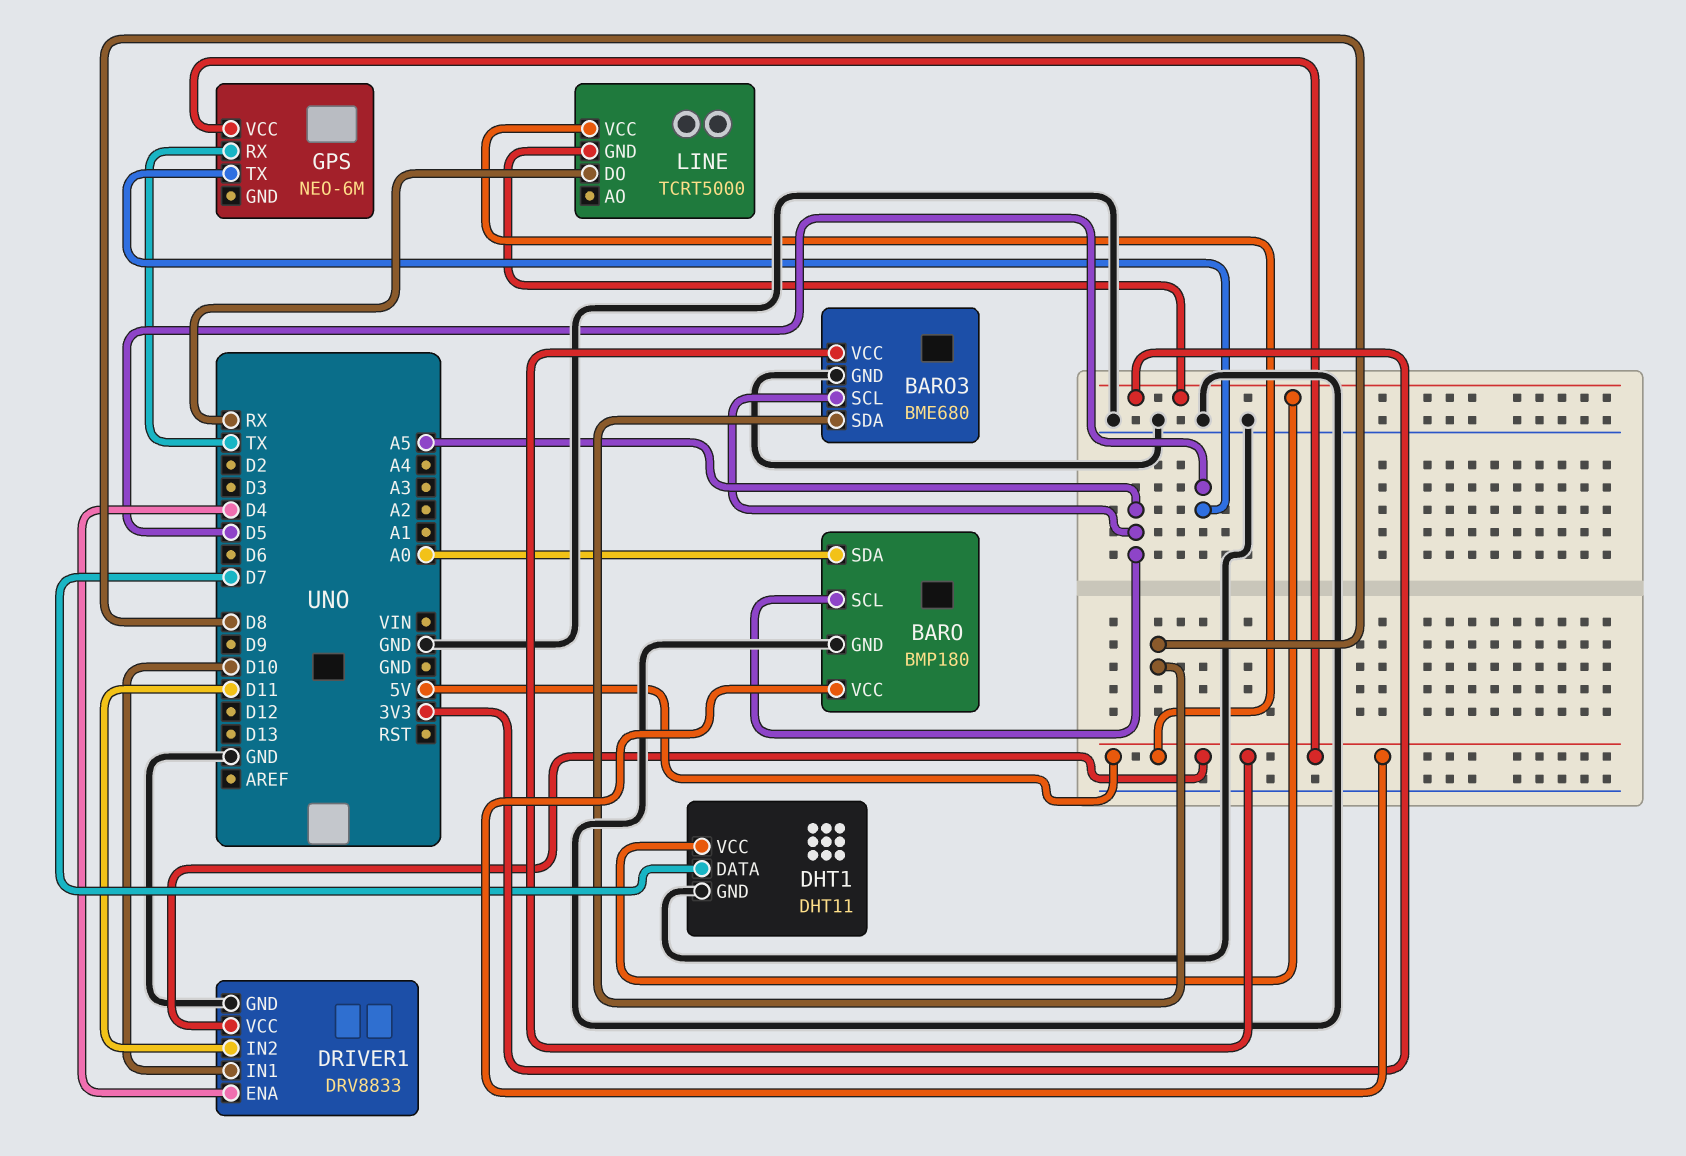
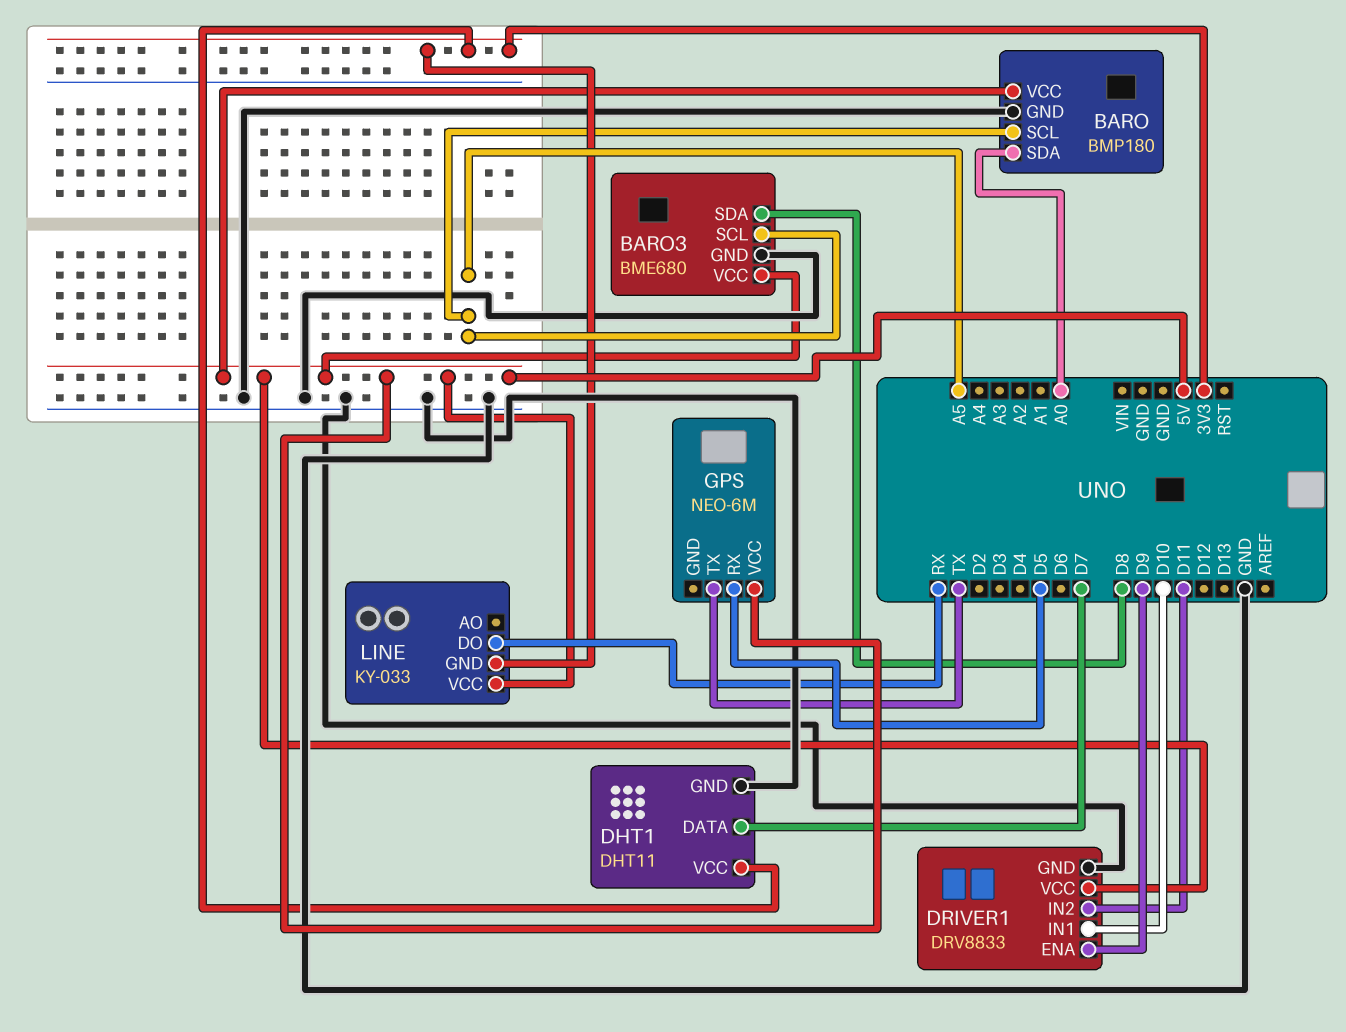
DRIVER1 pin ENA: D4 -> D9
GPS pin RX: TX -> D5
GPS pin TX: D5 -> TX
LINE: TCRT5000 -> KY-033

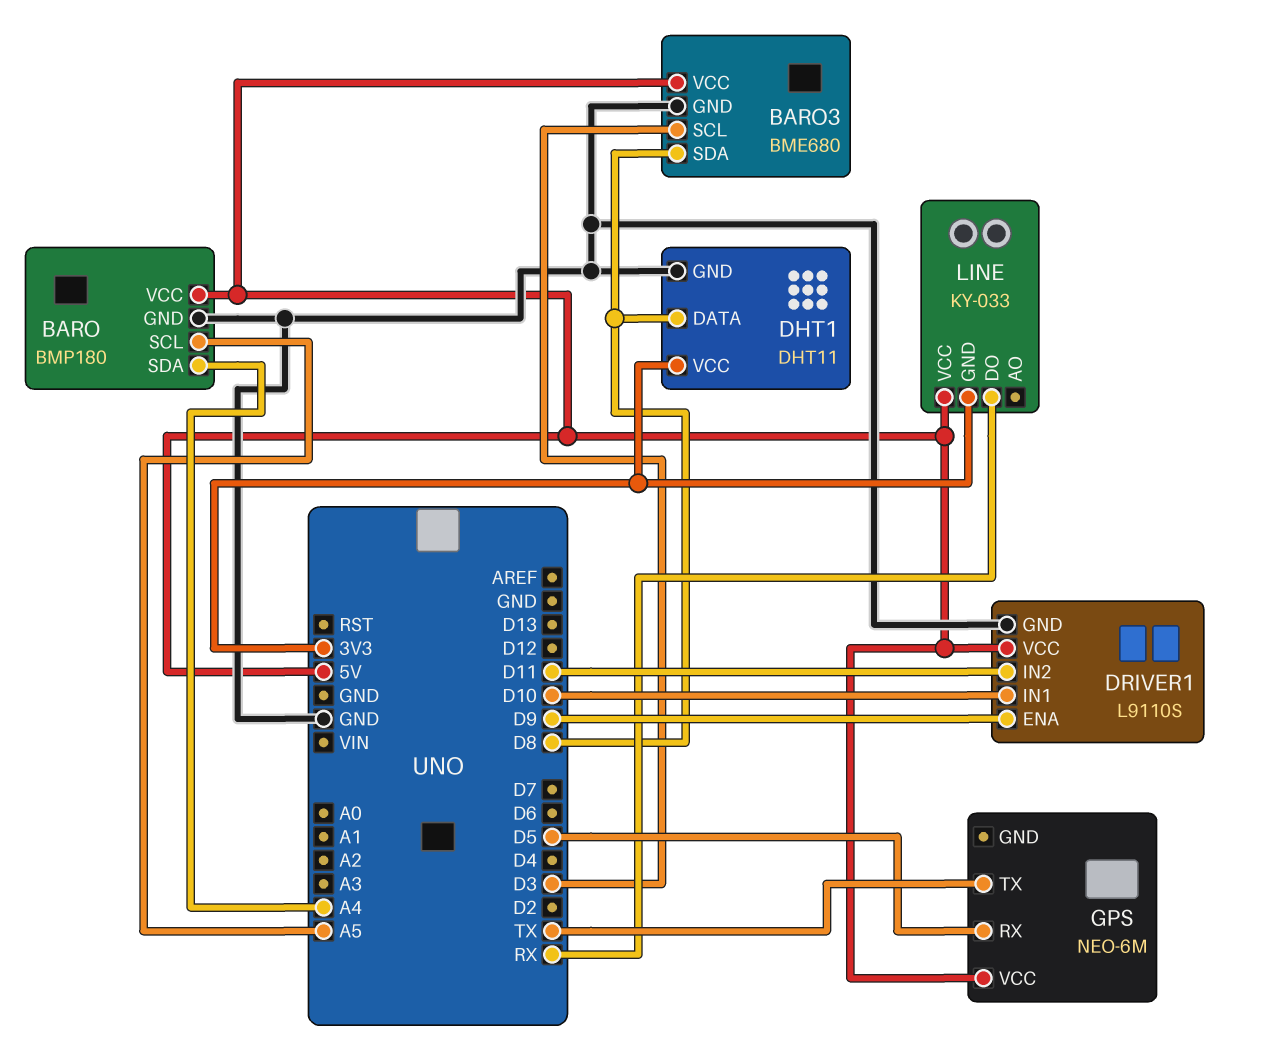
BARO pin SDA: A0 -> A4
BARO3 pin SCL: A5 -> D3
DHT1 pin DATA: D7 -> D8
DRIVER1: DRV8833 -> L9110S

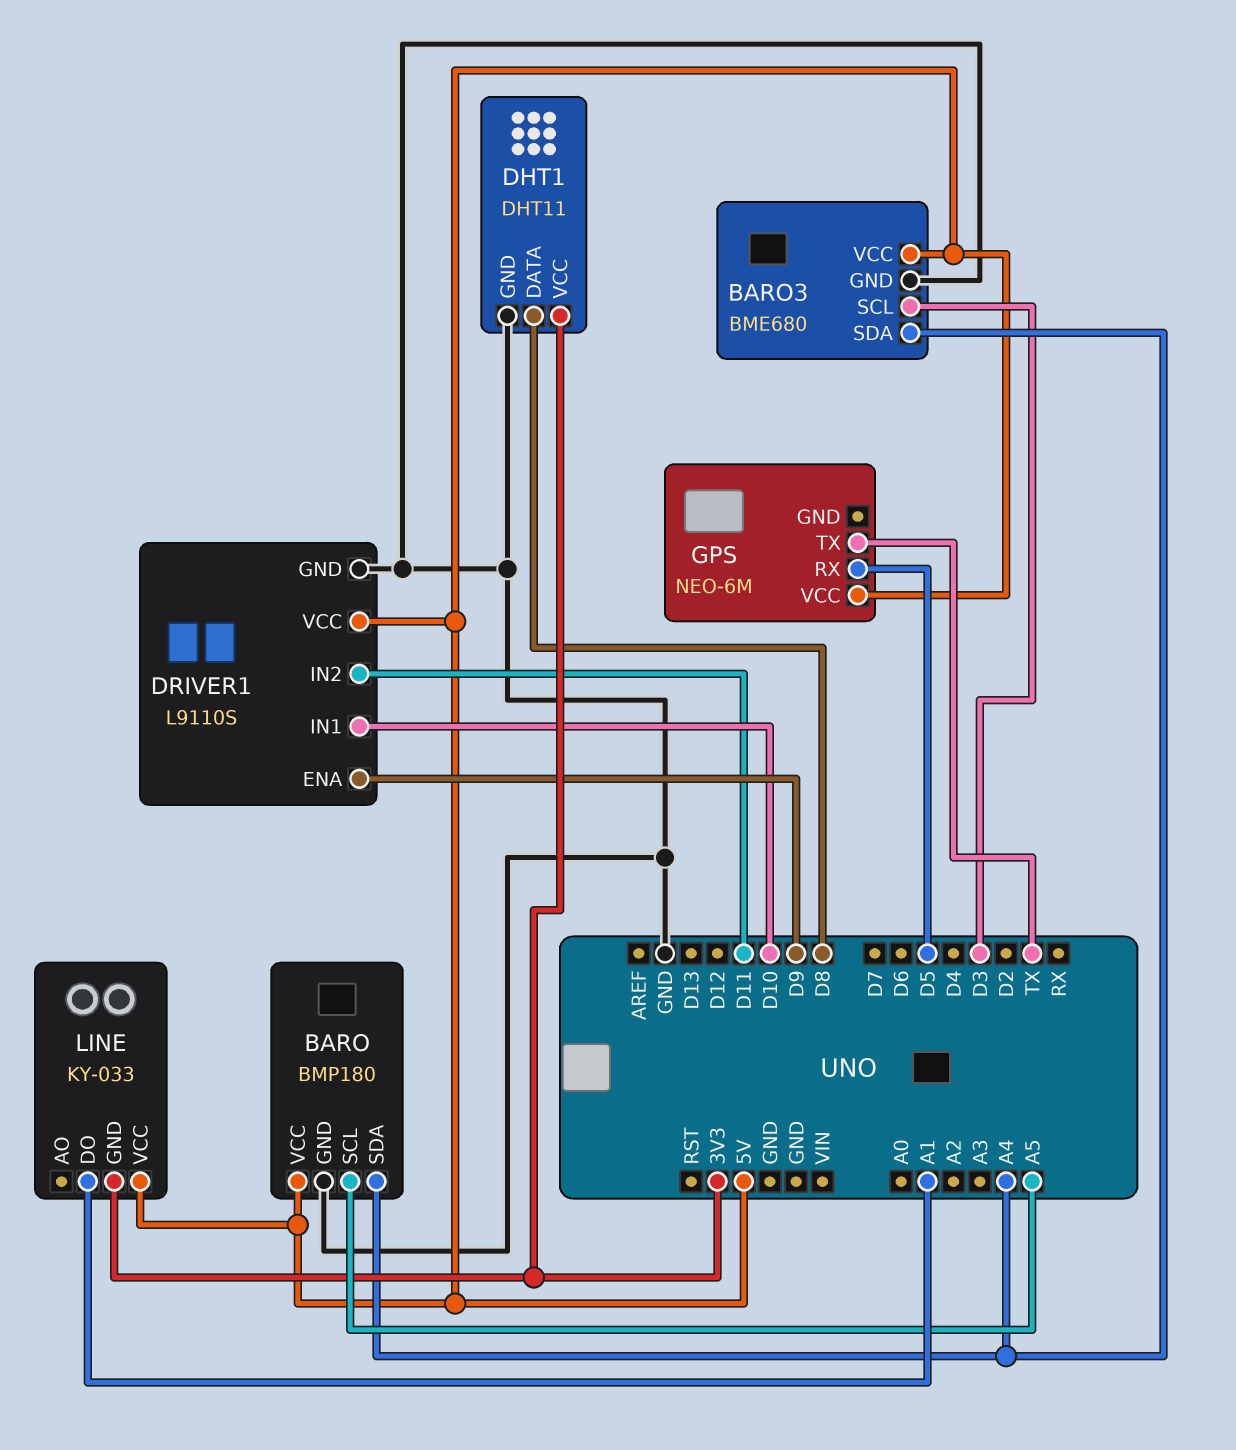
BARO3 pin SDA: D8 -> A4
LINE pin DO: RX -> A1

